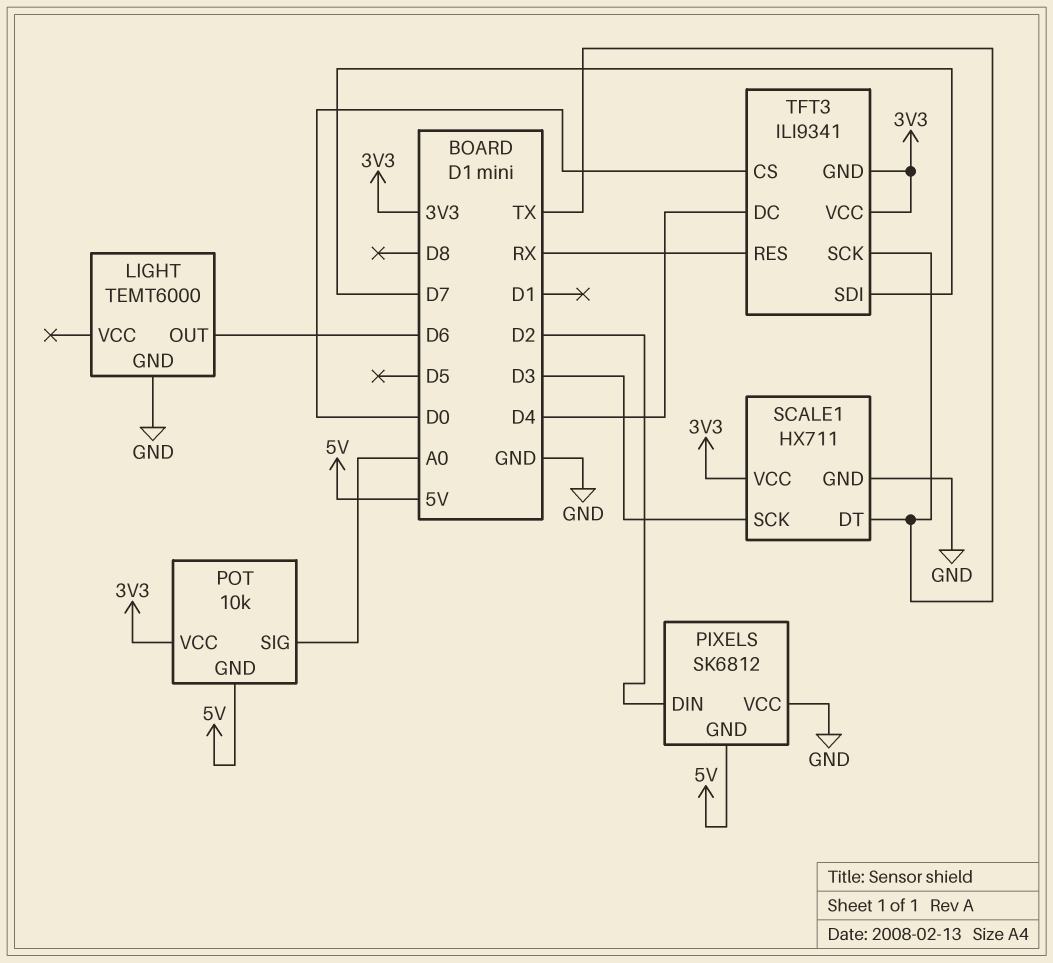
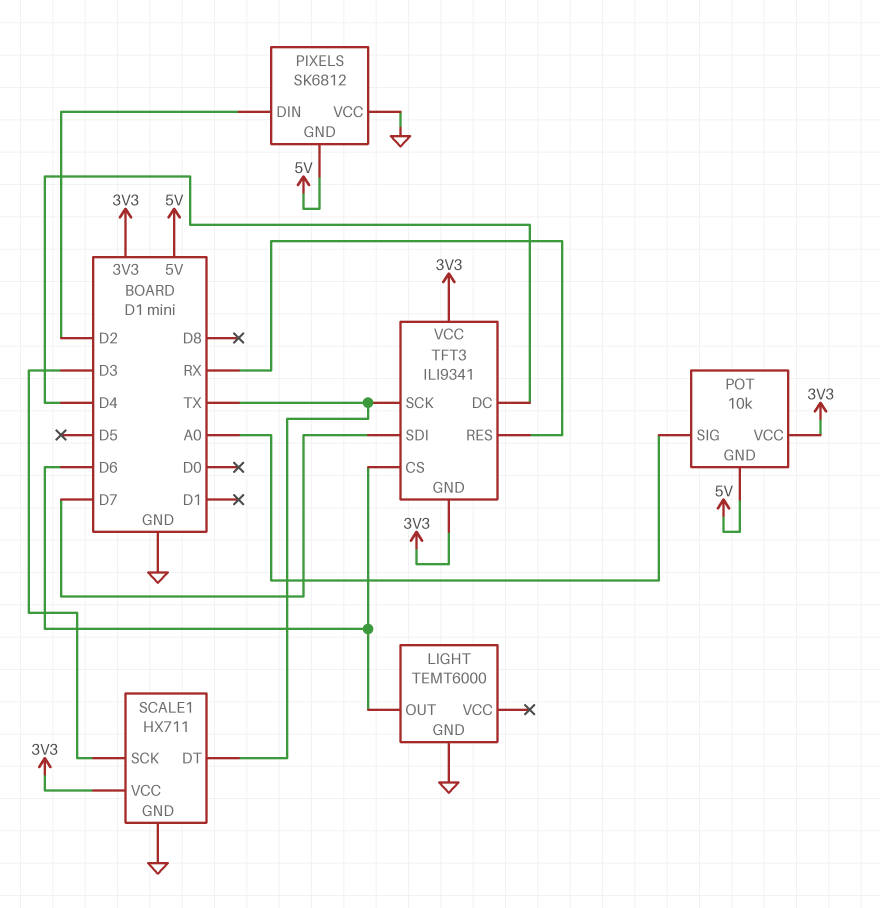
TFT3 pin CS: D0 -> D6

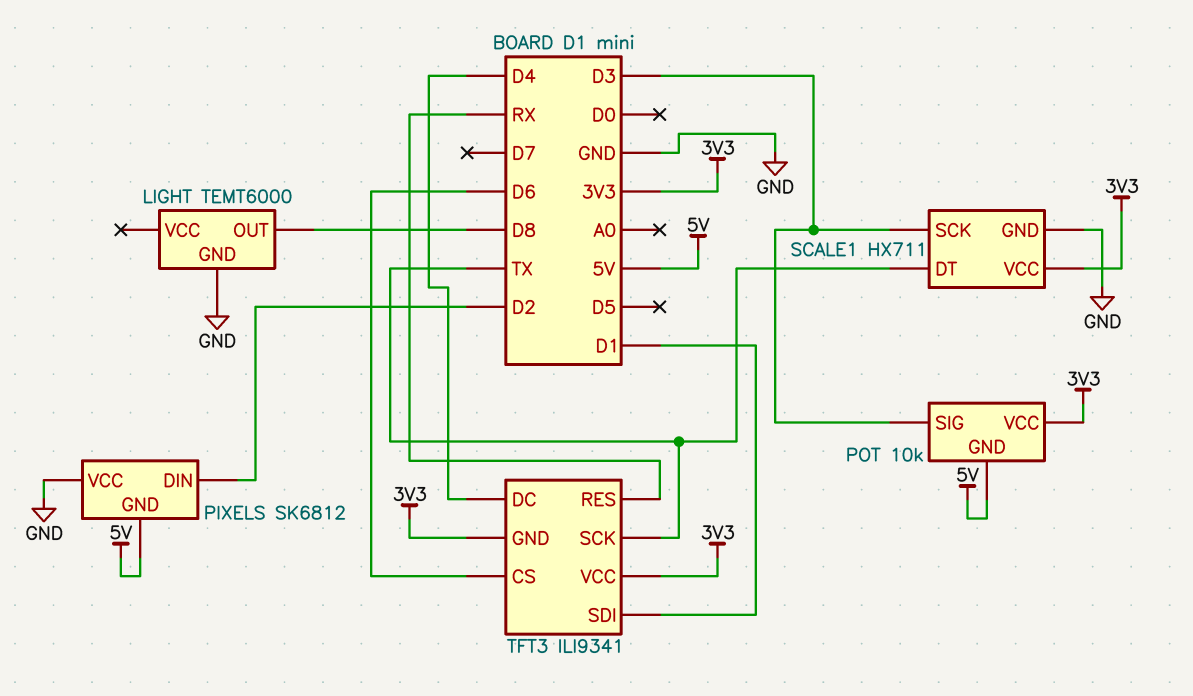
LIGHT pin OUT: D6 -> D8
POT pin SIG: A0 -> D3
TFT3 pin SDI: D7 -> D1

